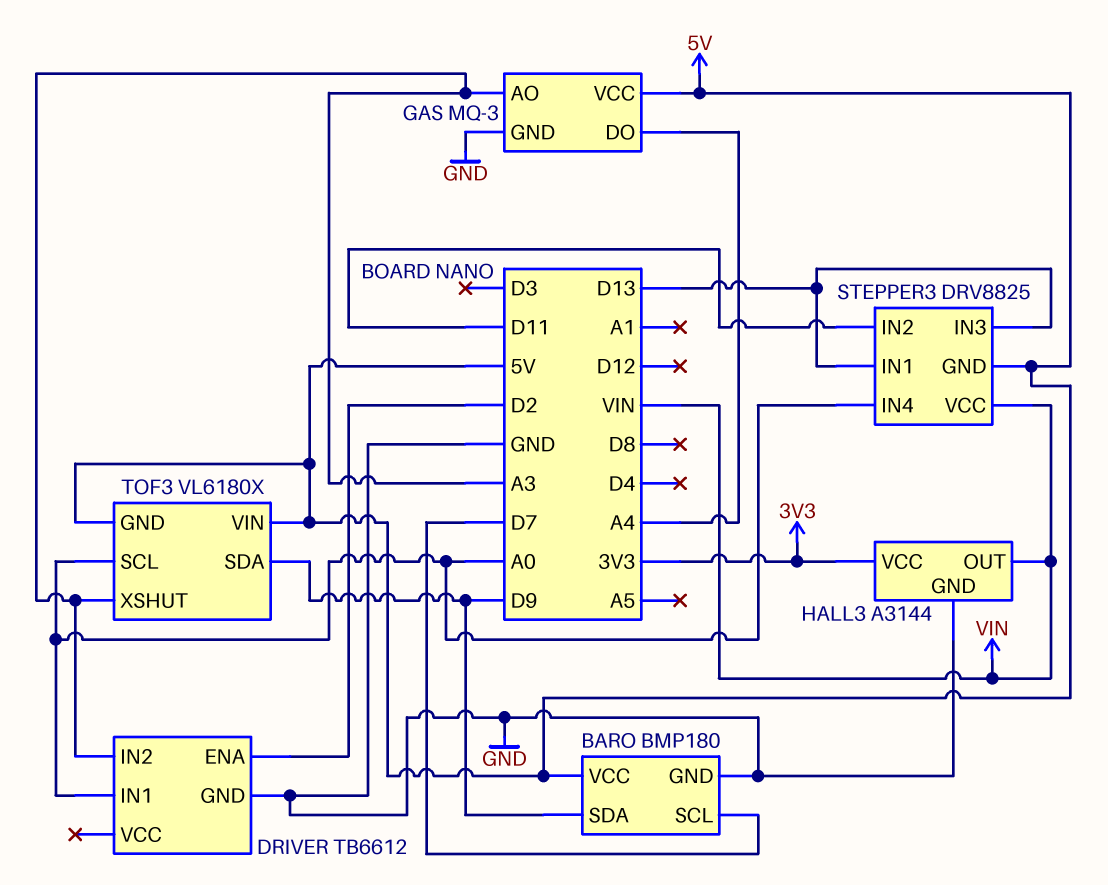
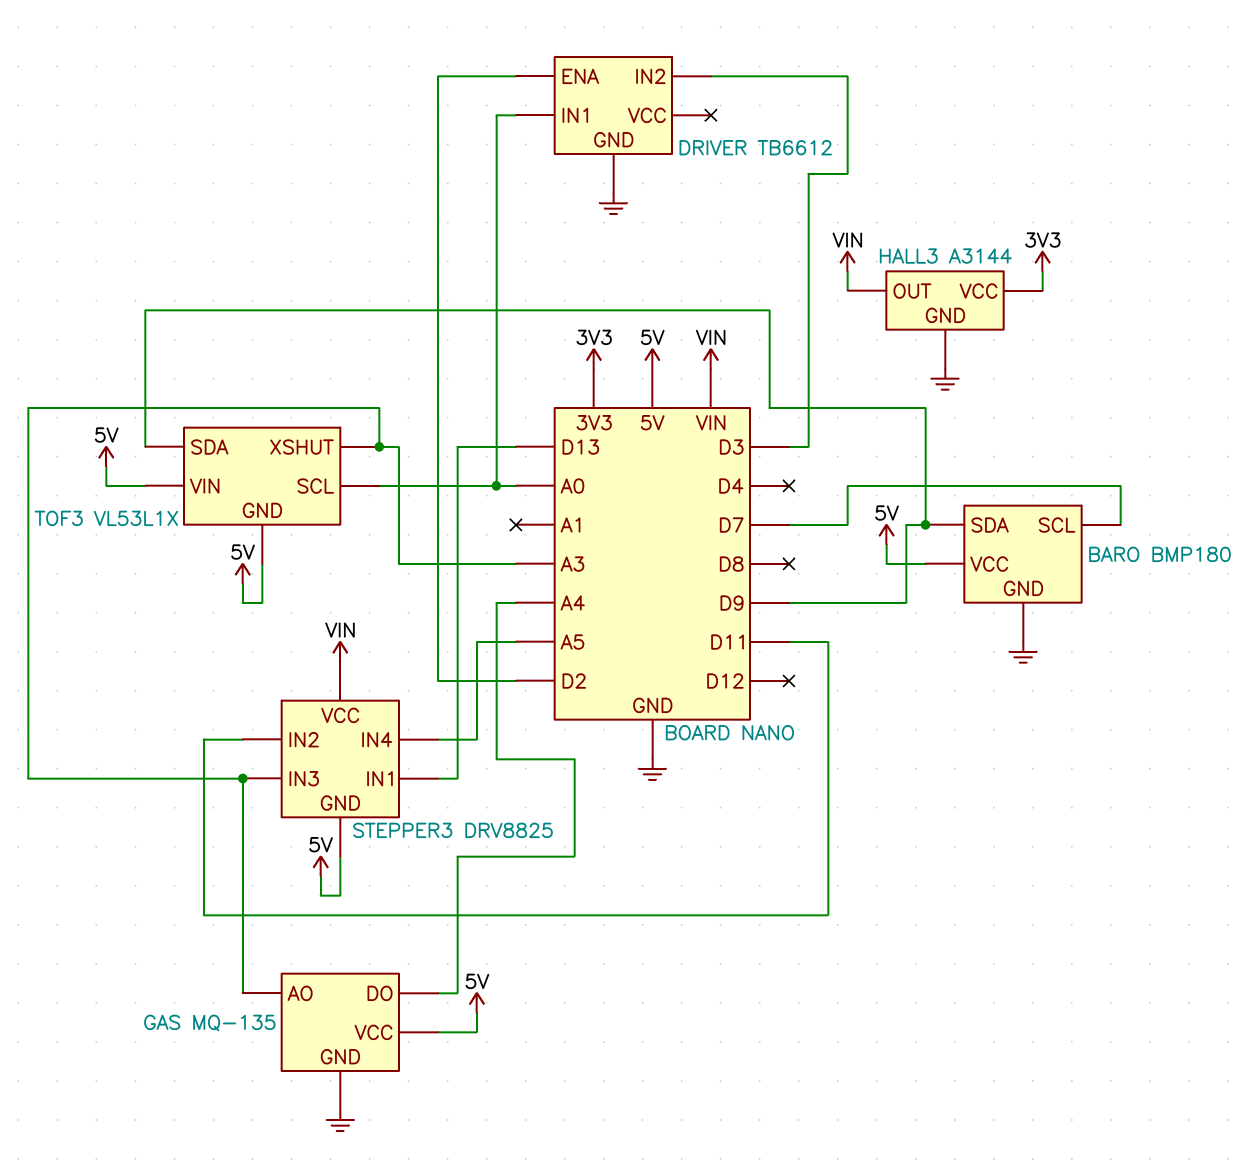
DRIVER pin IN2: A3 -> D3
GAS: MQ-3 -> MQ-135
STEPPER3 pin IN3: D13 -> A3
STEPPER3 pin IN4: A0 -> A5
TOF3: VL6180X -> VL53L1X

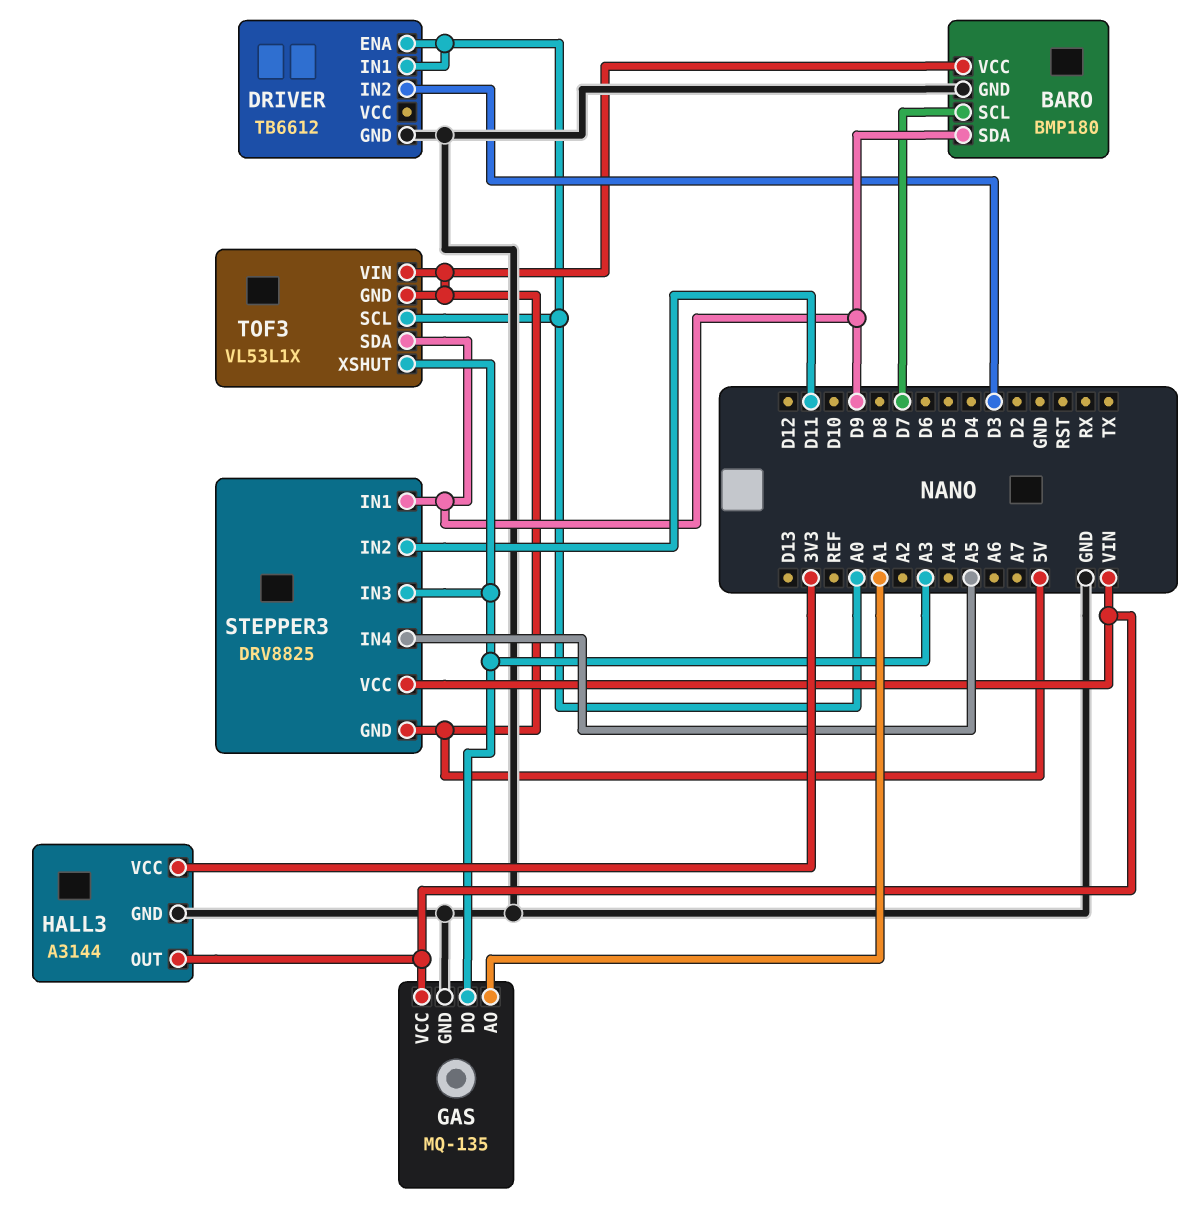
DRIVER pin ENA: D2 -> A0
GAS pin AO: A3 -> A1
GAS pin DO: A4 -> A3
GAS pin VCC: 5V -> VIN
STEPPER3 pin IN1: D13 -> D9

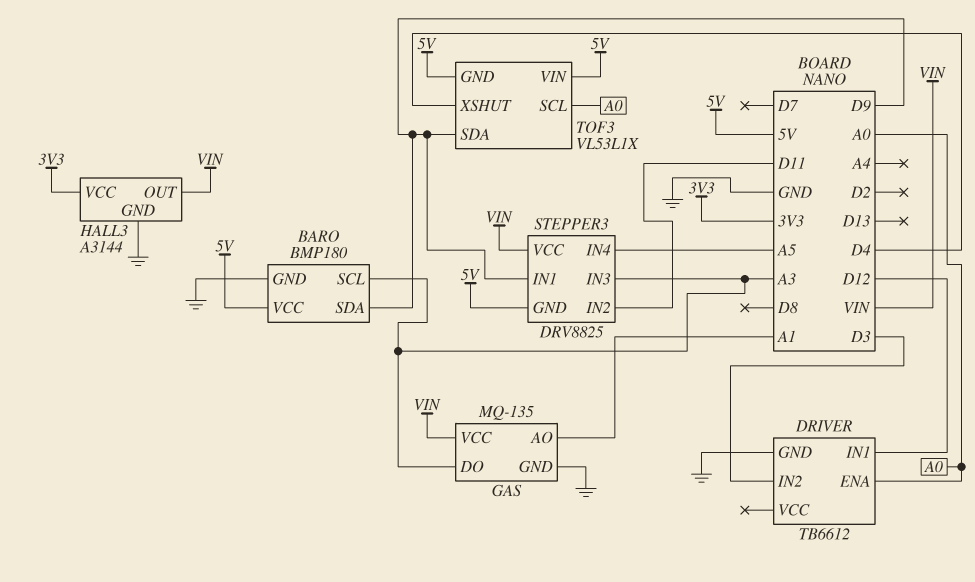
BARO pin SCL: D7 -> A3
DRIVER pin IN1: A0 -> D12
TOF3 pin XSHUT: A3 -> D4

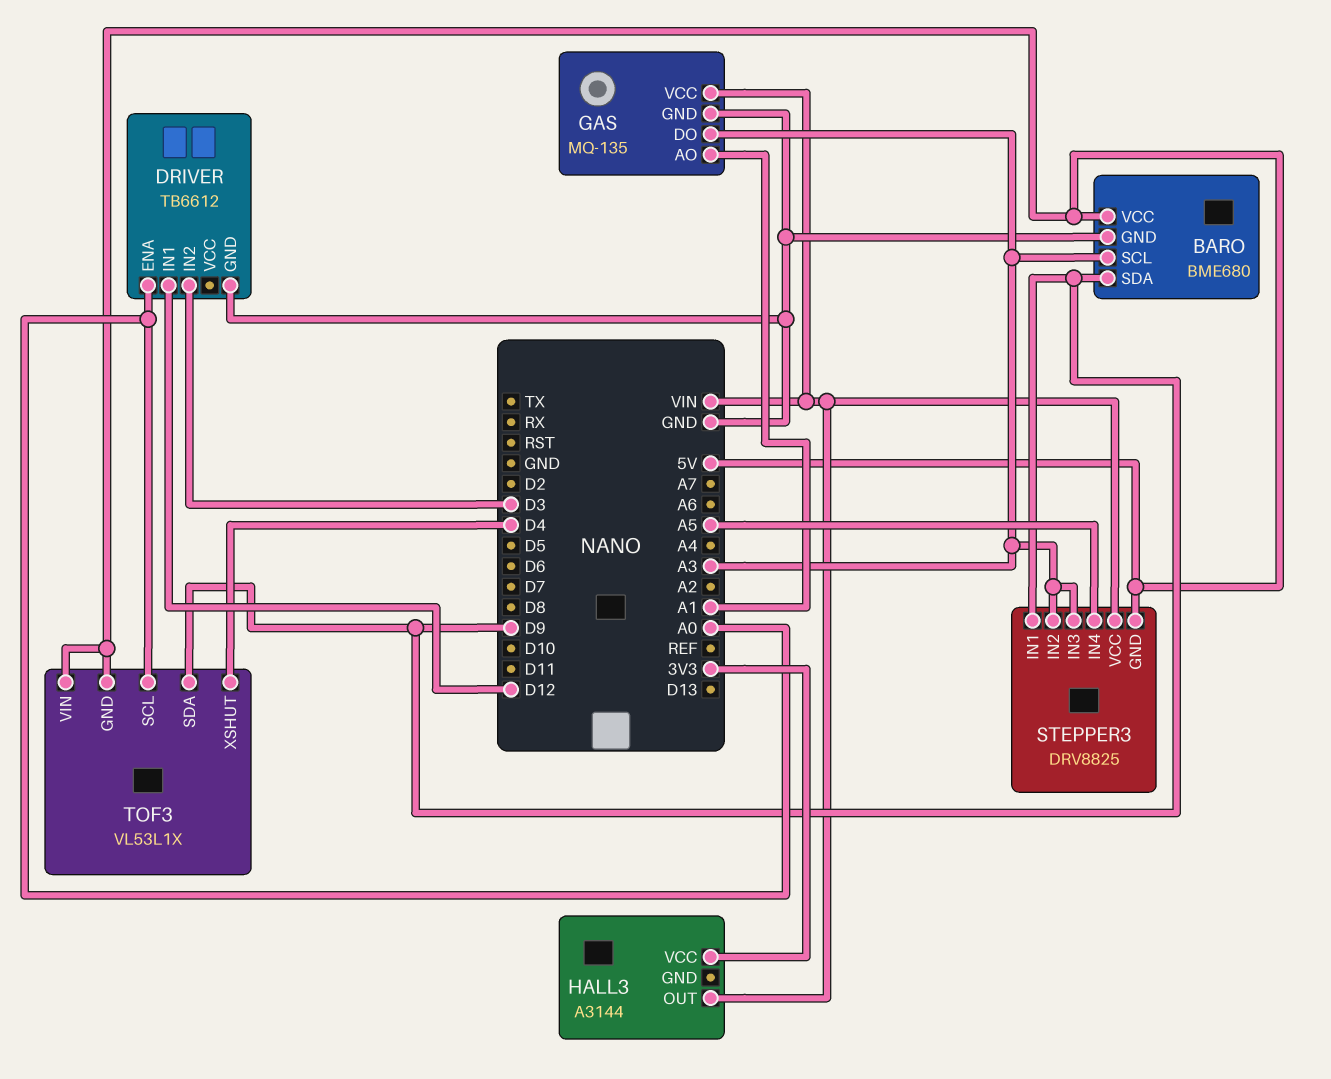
BARO: BMP180 -> BME680
HALL3 pin GND: GND -> none
STEPPER3 pin IN2: D11 -> A3

